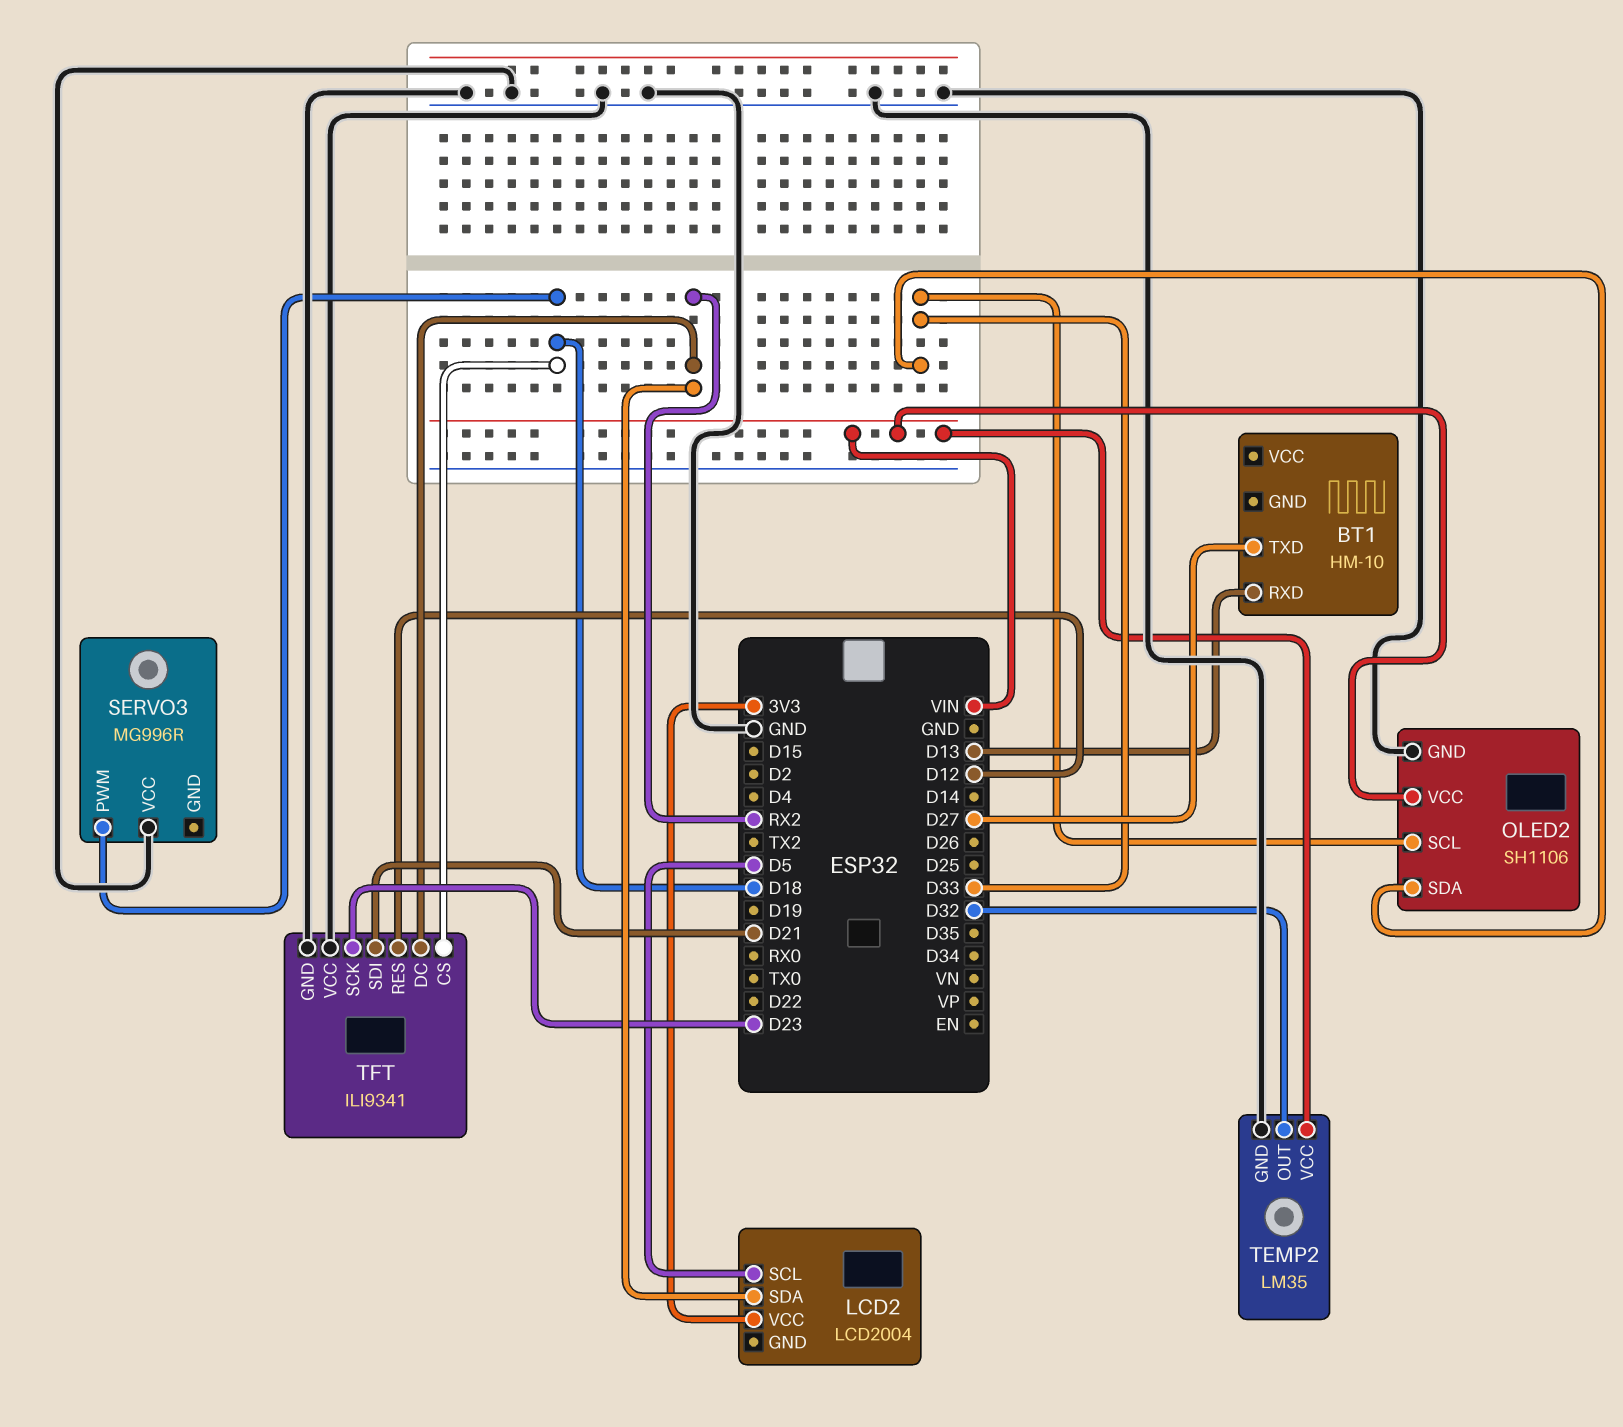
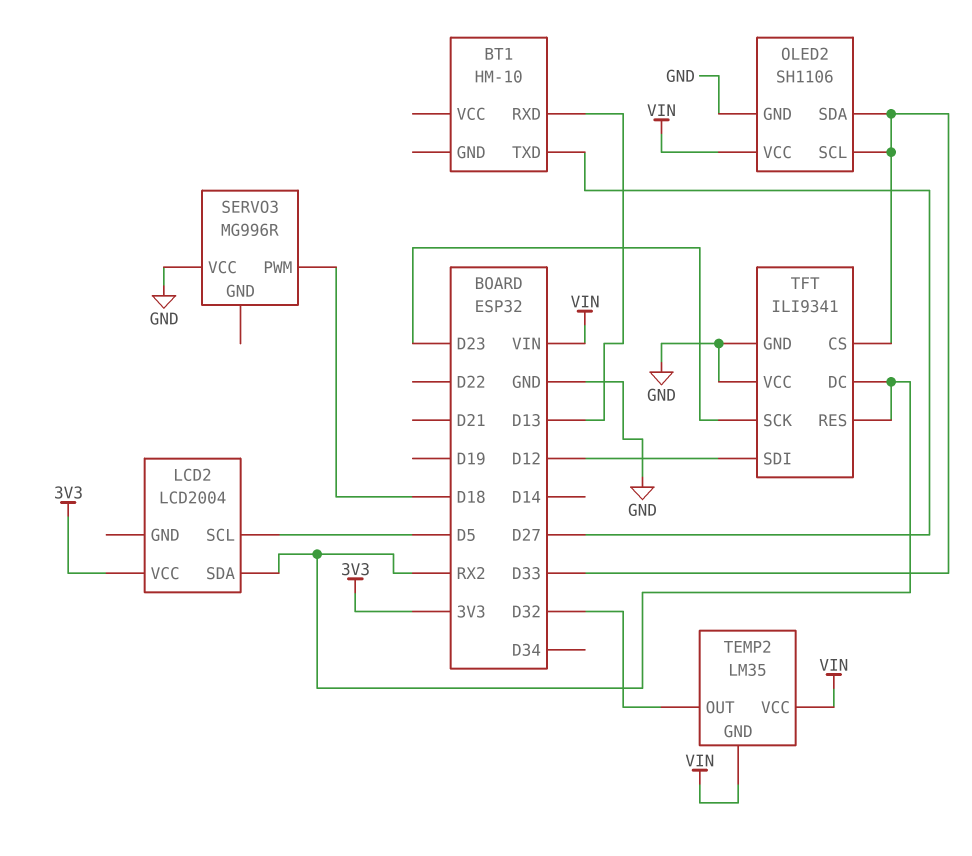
TEMP2 pin GND: GND -> VIN
TFT pin CS: D18 -> D33
TFT pin RES: D12 -> RX2
TFT pin SDI: D21 -> D12

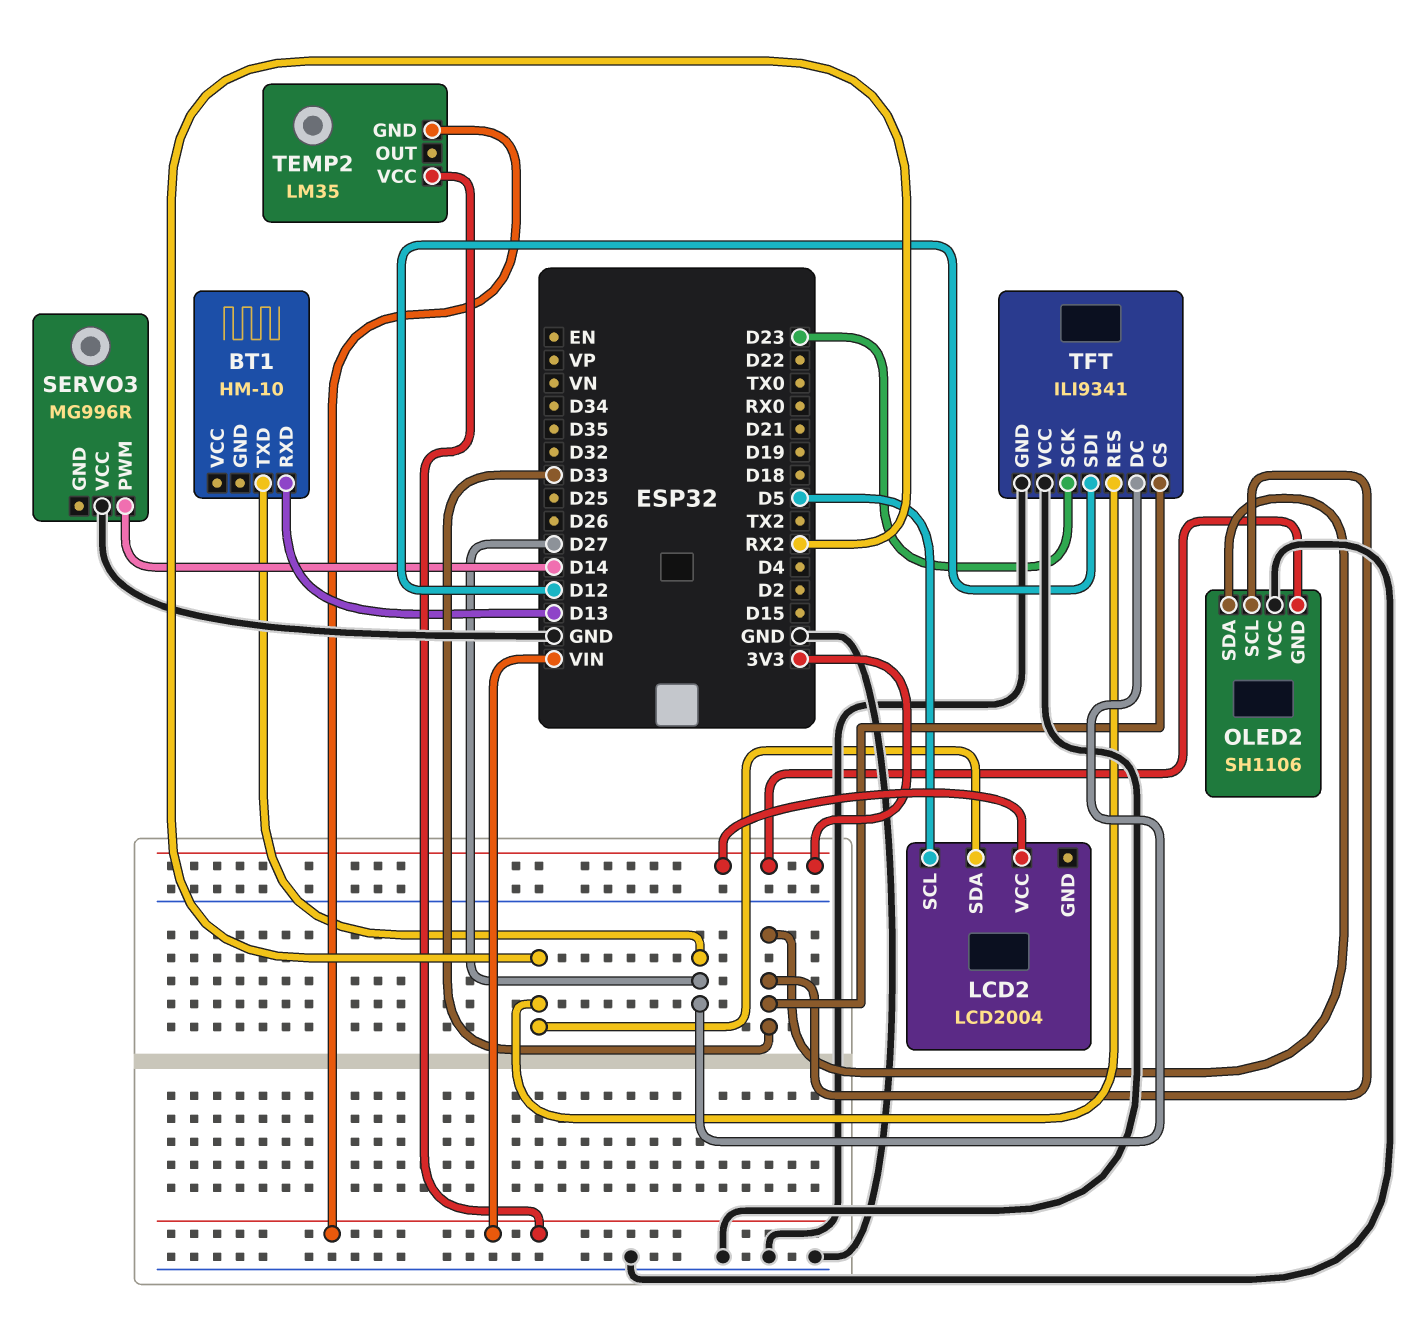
OLED2 pin GND: GND -> 3V3
OLED2 pin VCC: VIN -> GND
SERVO3 pin PWM: D18 -> D14
TEMP2 pin OUT: D32 -> none
TFT pin DC: RX2 -> D27

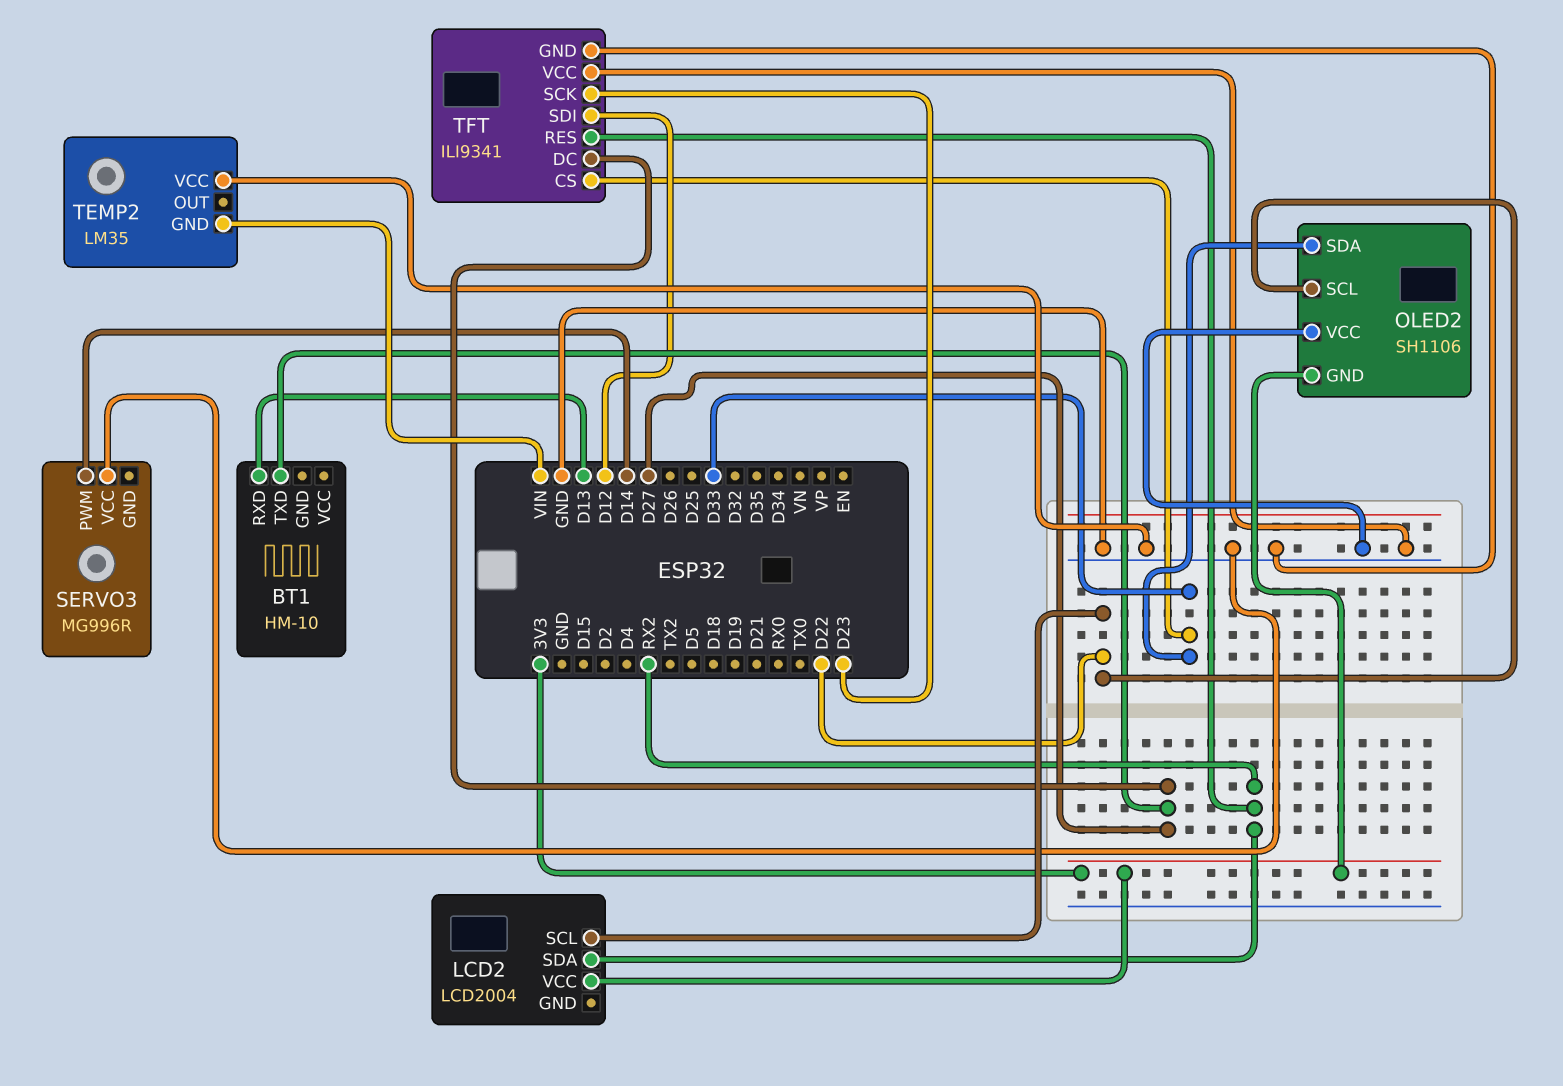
LCD2 pin SCL: D5 -> D22
OLED2 pin SCL: D33 -> D22
TEMP2 pin VCC: VIN -> GND

